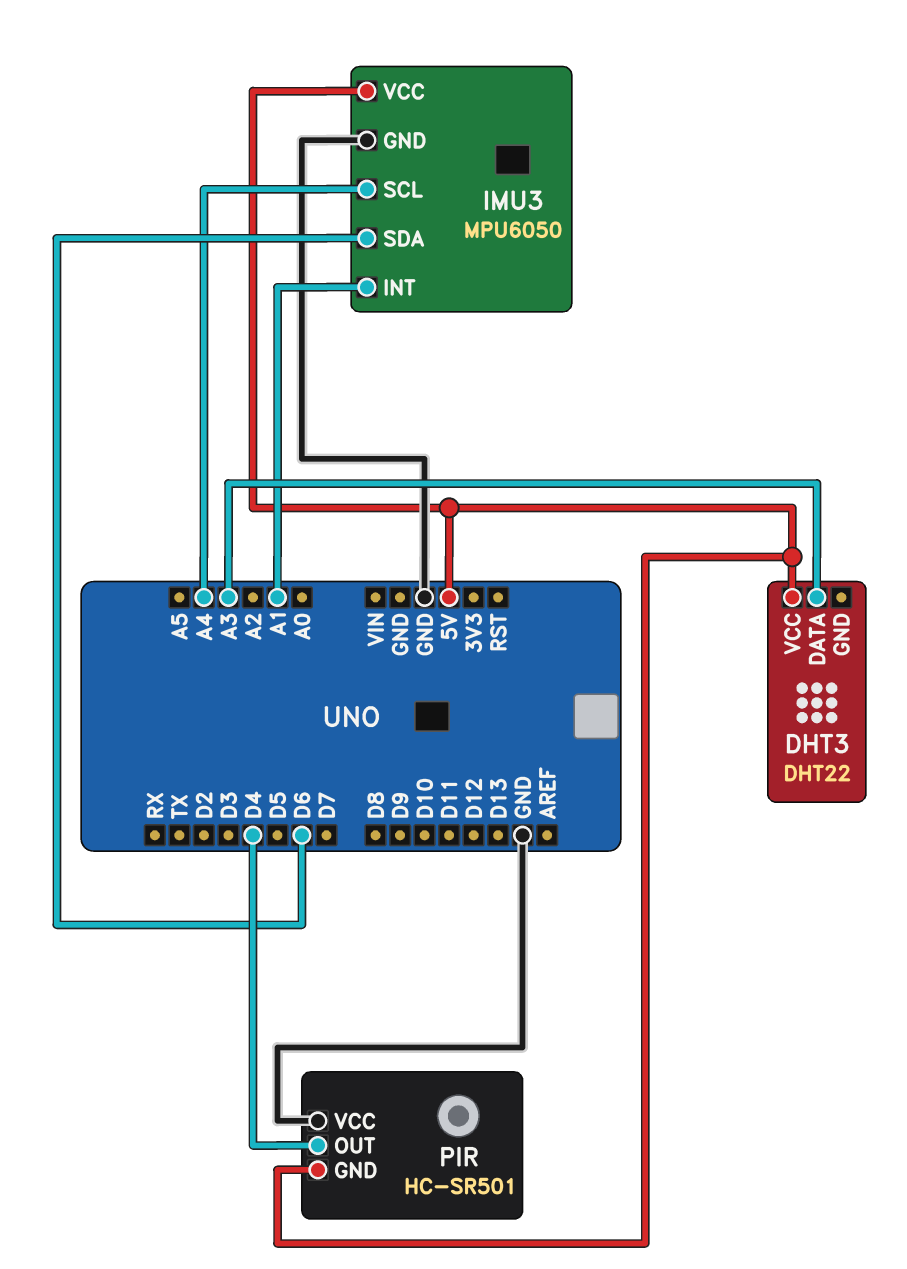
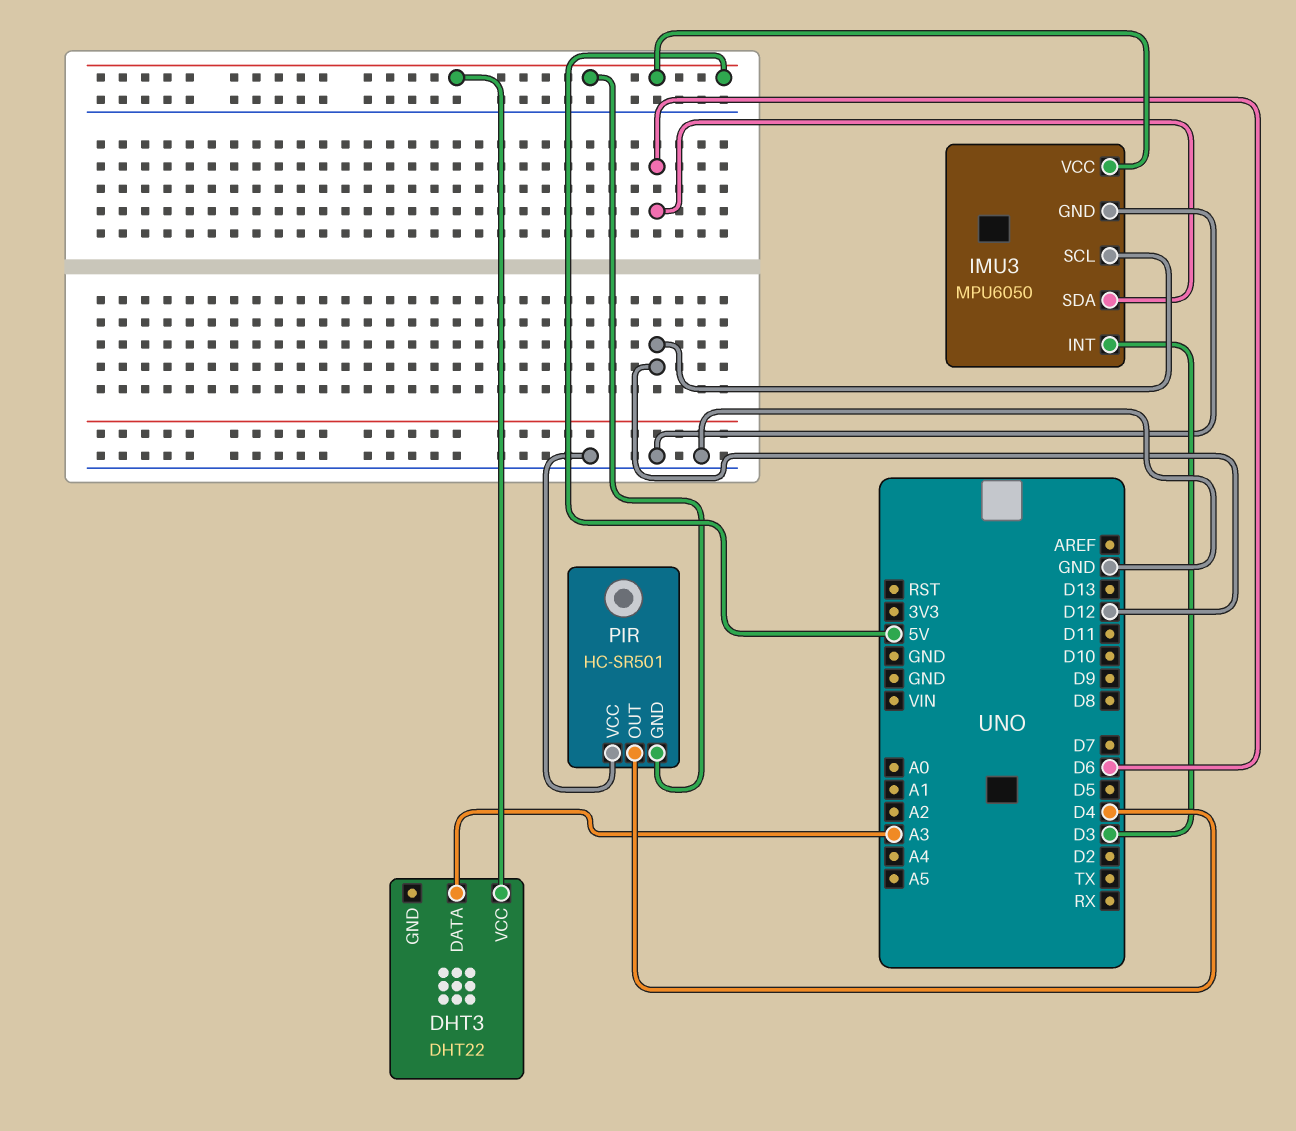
IMU3 pin INT: A1 -> D3
IMU3 pin SCL: A4 -> D12

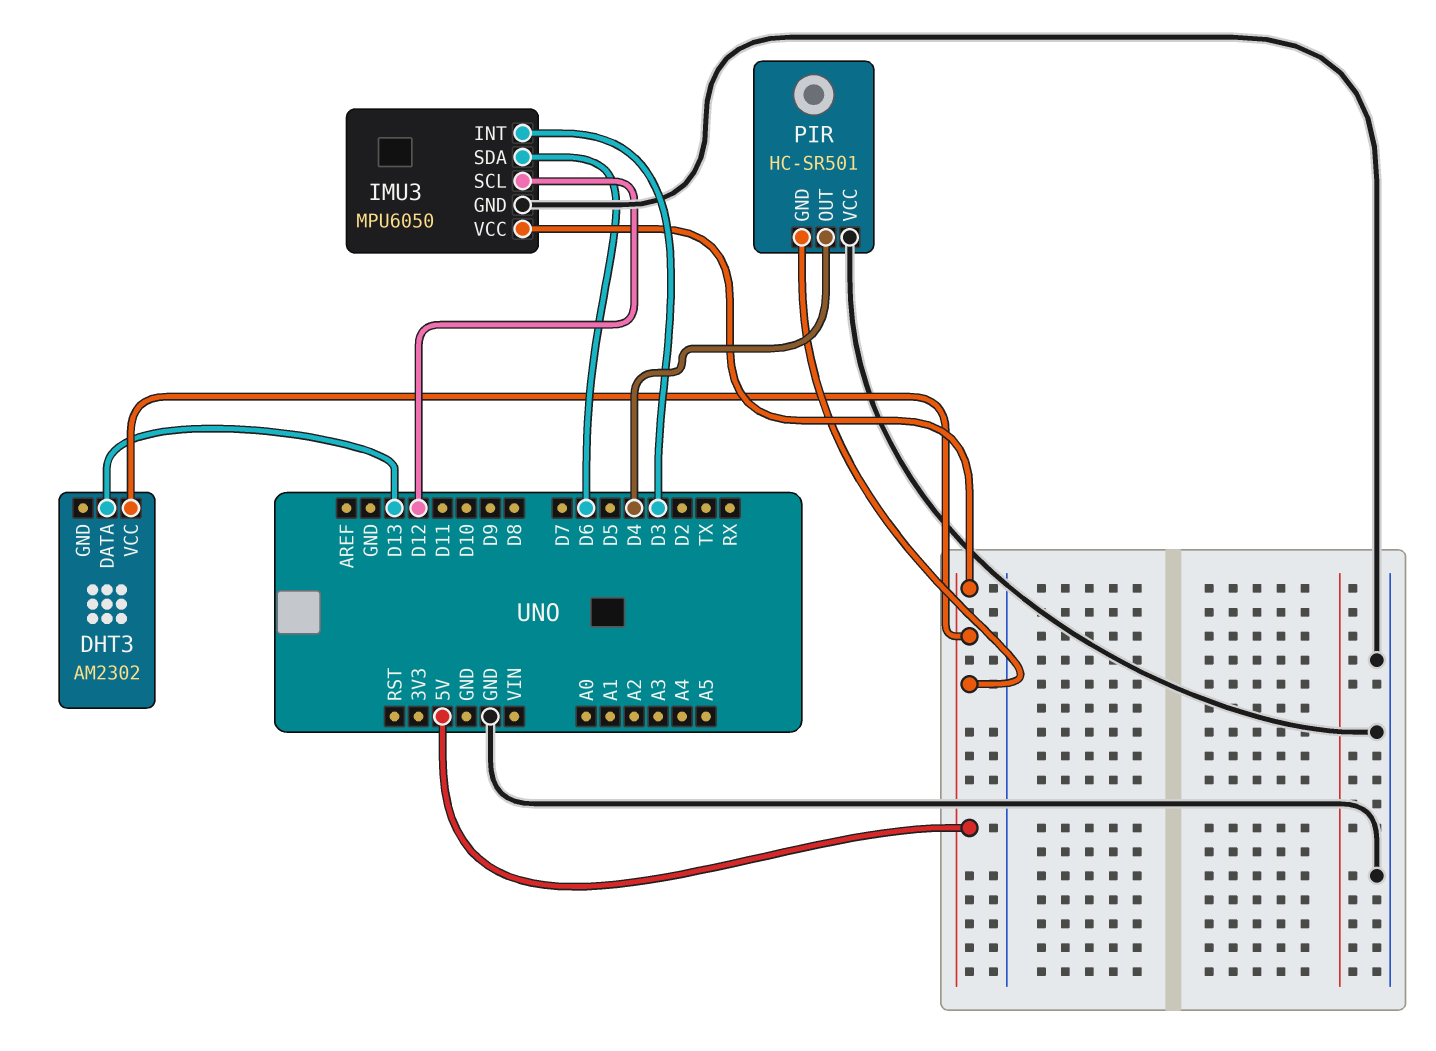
DHT3: DHT22 -> AM2302
DHT3 pin DATA: A3 -> D13

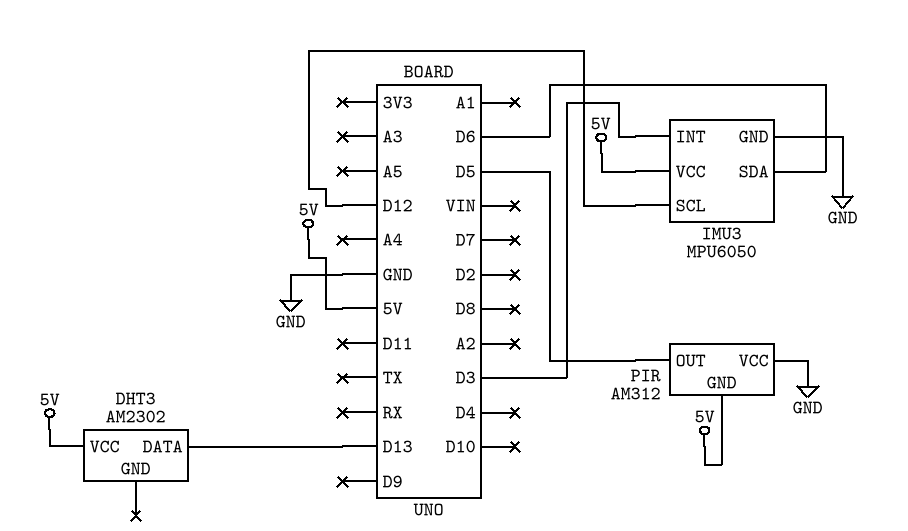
PIR: HC-SR501 -> AM312
PIR pin OUT: D4 -> D5

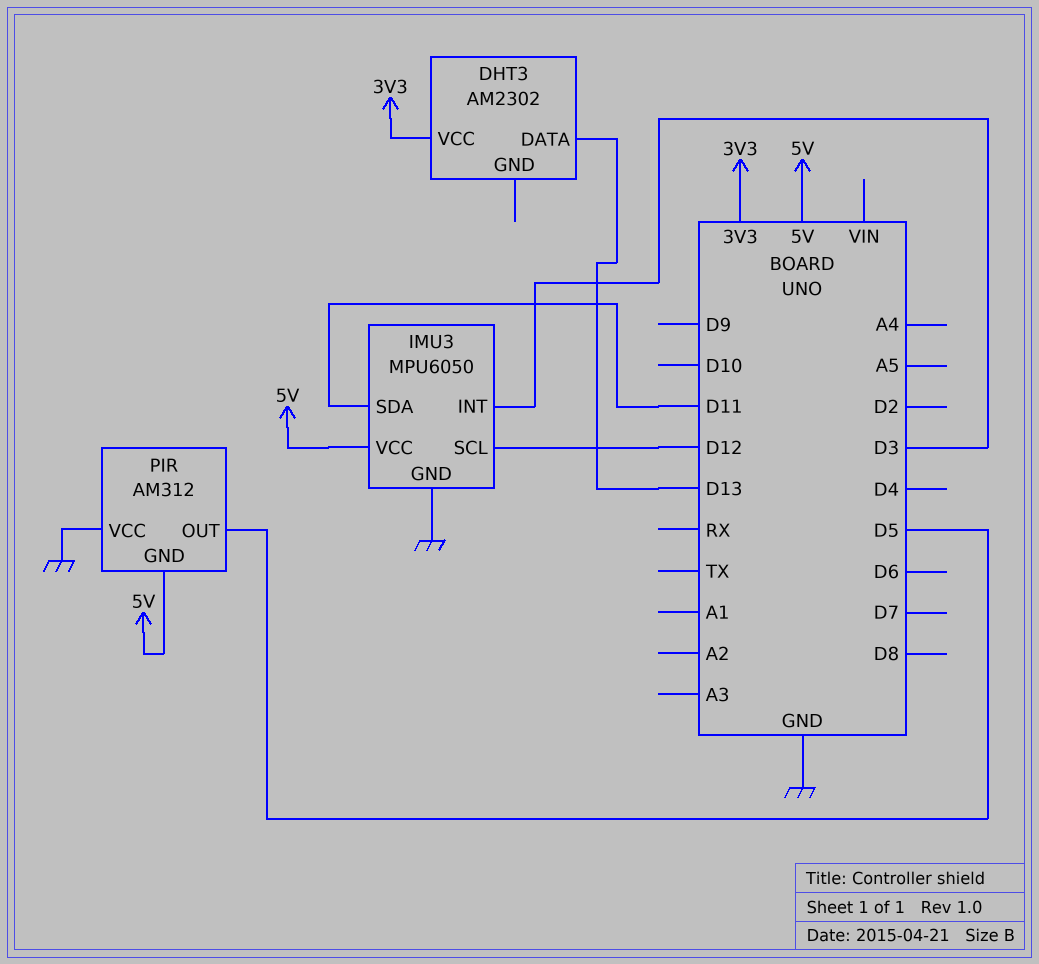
DHT3 pin VCC: 5V -> 3V3
IMU3 pin SDA: D6 -> D11

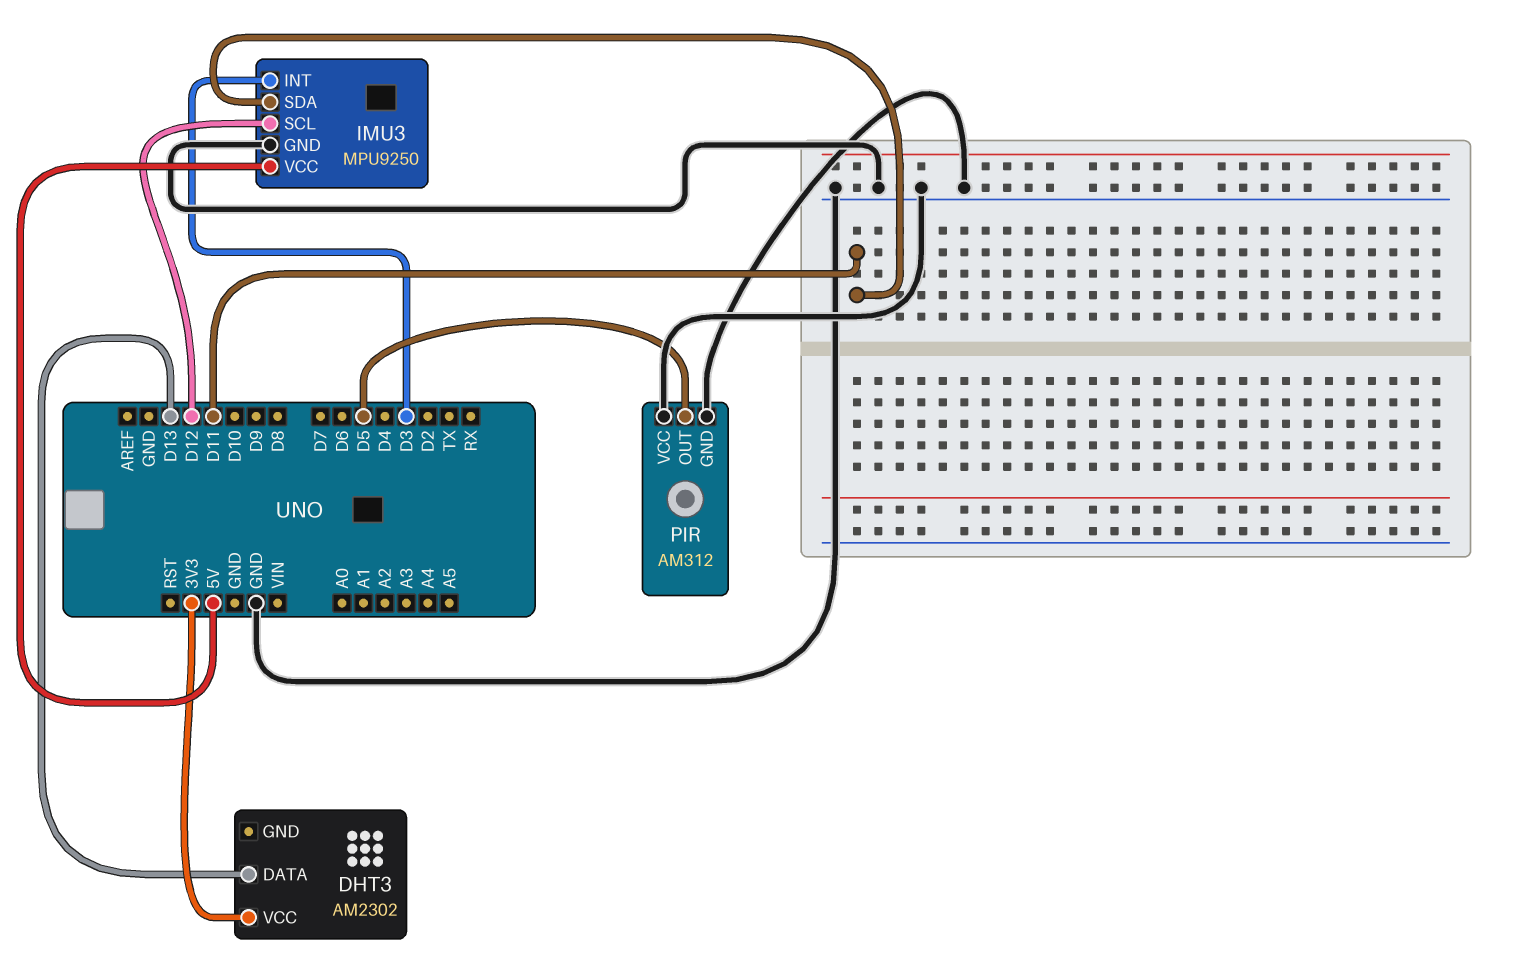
IMU3: MPU6050 -> MPU9250
PIR pin GND: 5V -> GND

